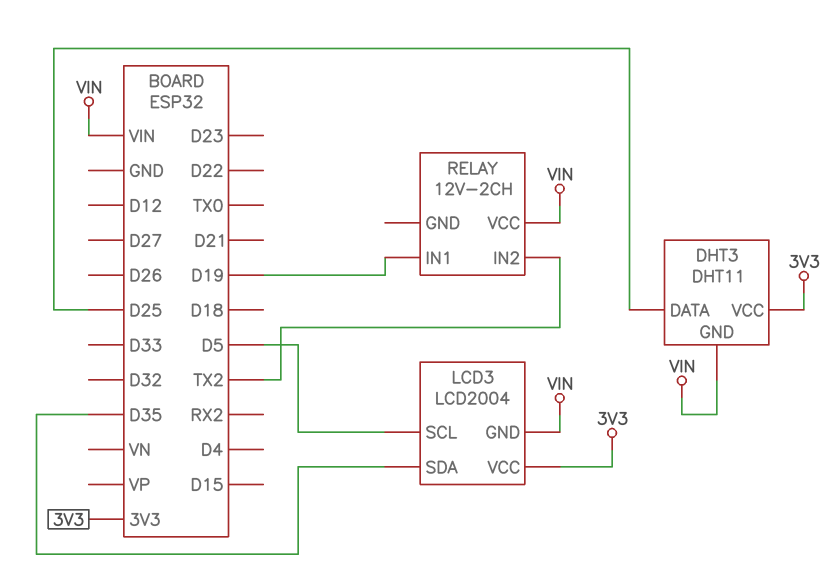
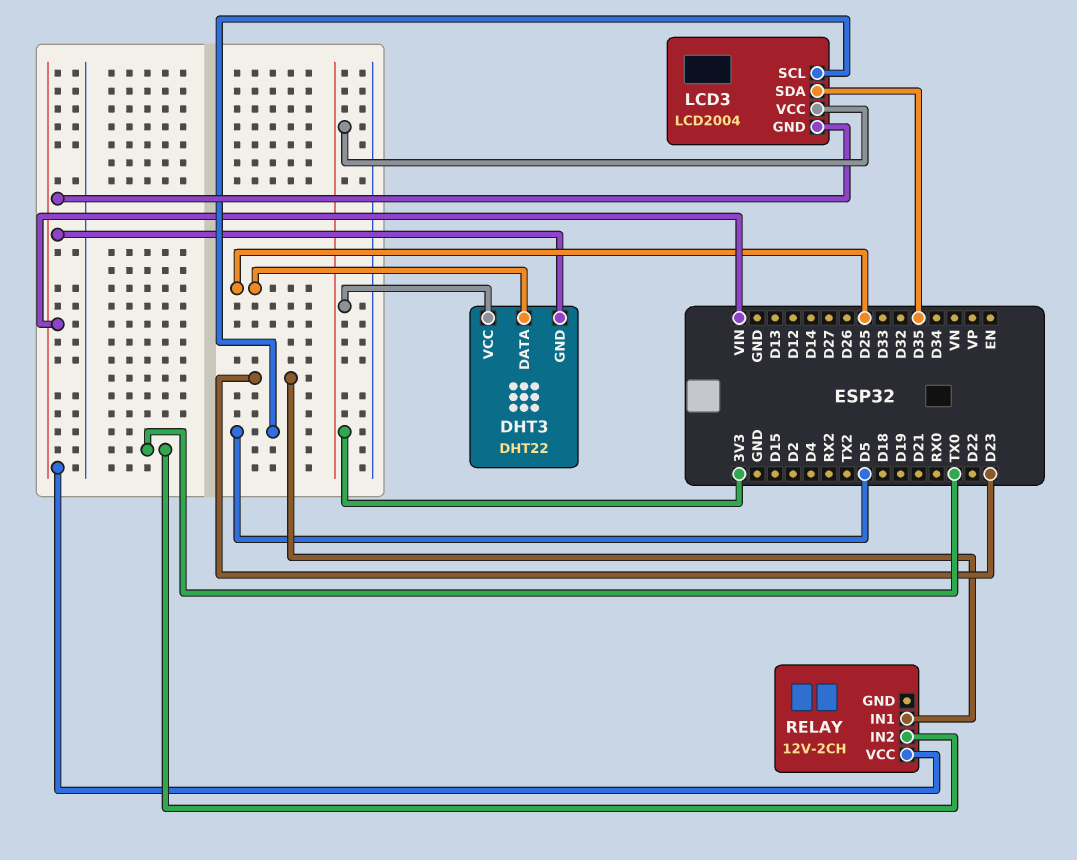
DHT3: DHT11 -> DHT22
RELAY pin IN1: D19 -> D23
RELAY pin IN2: TX2 -> TX0

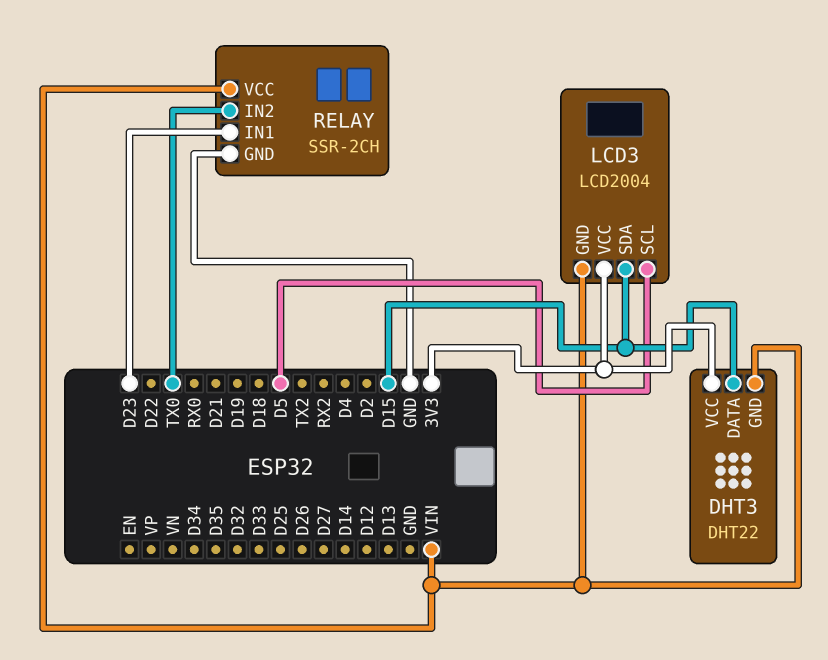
DHT3 pin DATA: D25 -> D15
LCD3 pin SDA: D35 -> D15
RELAY: 12V-2CH -> SSR-2CH
RELAY pin GND: none -> GND

